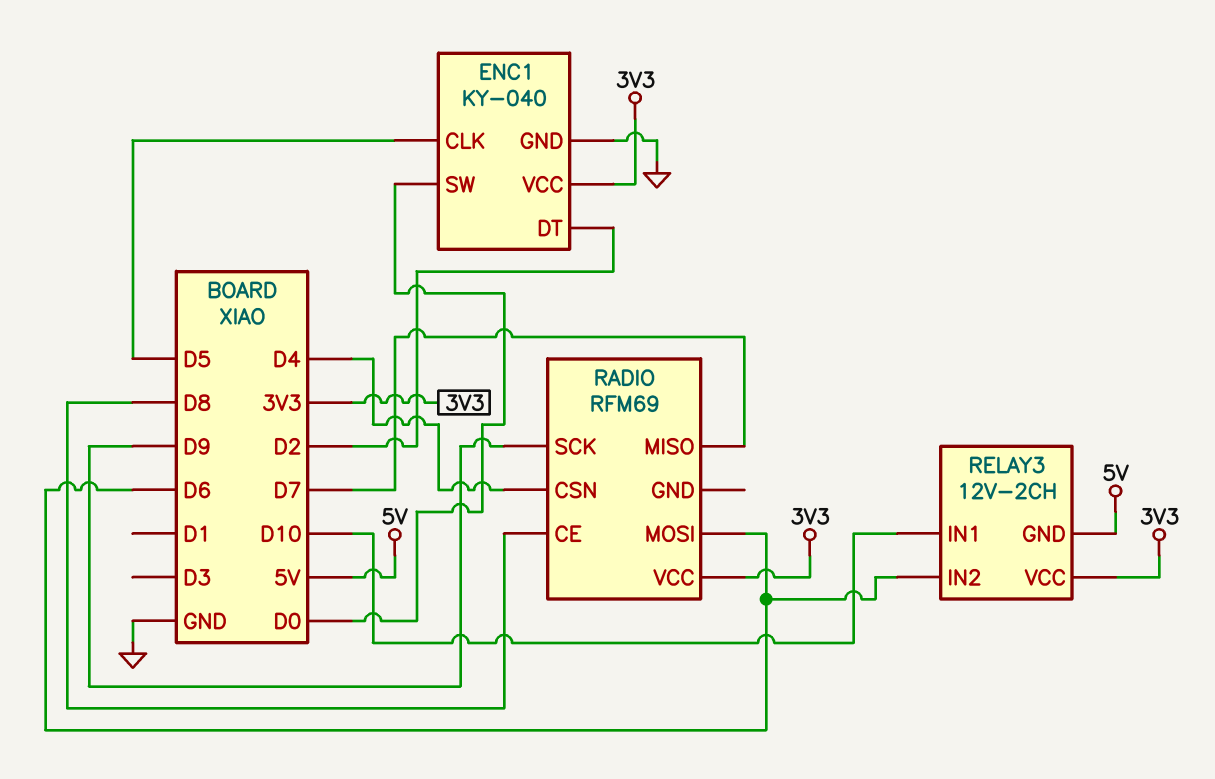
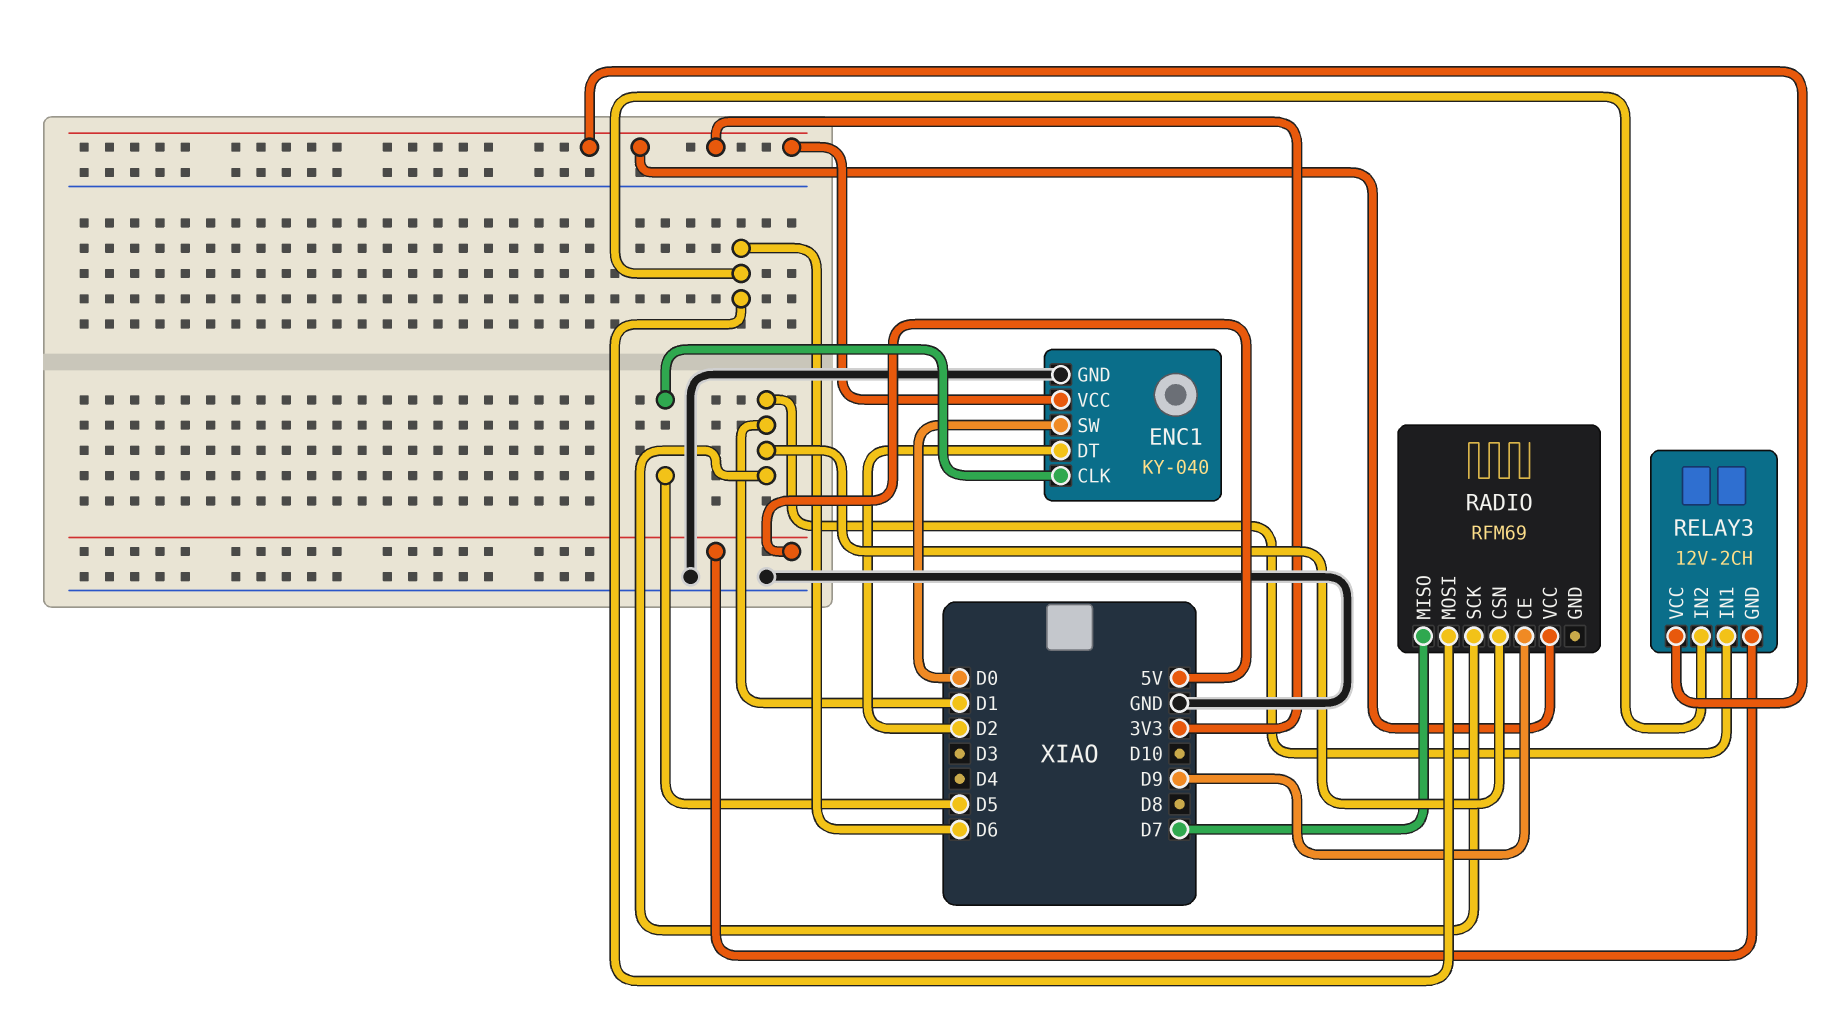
RADIO pin CE: D8 -> D9
RADIO pin CSN: D4 -> D1
RADIO pin SCK: D9 -> D1
RELAY3 pin IN1: D10 -> D1

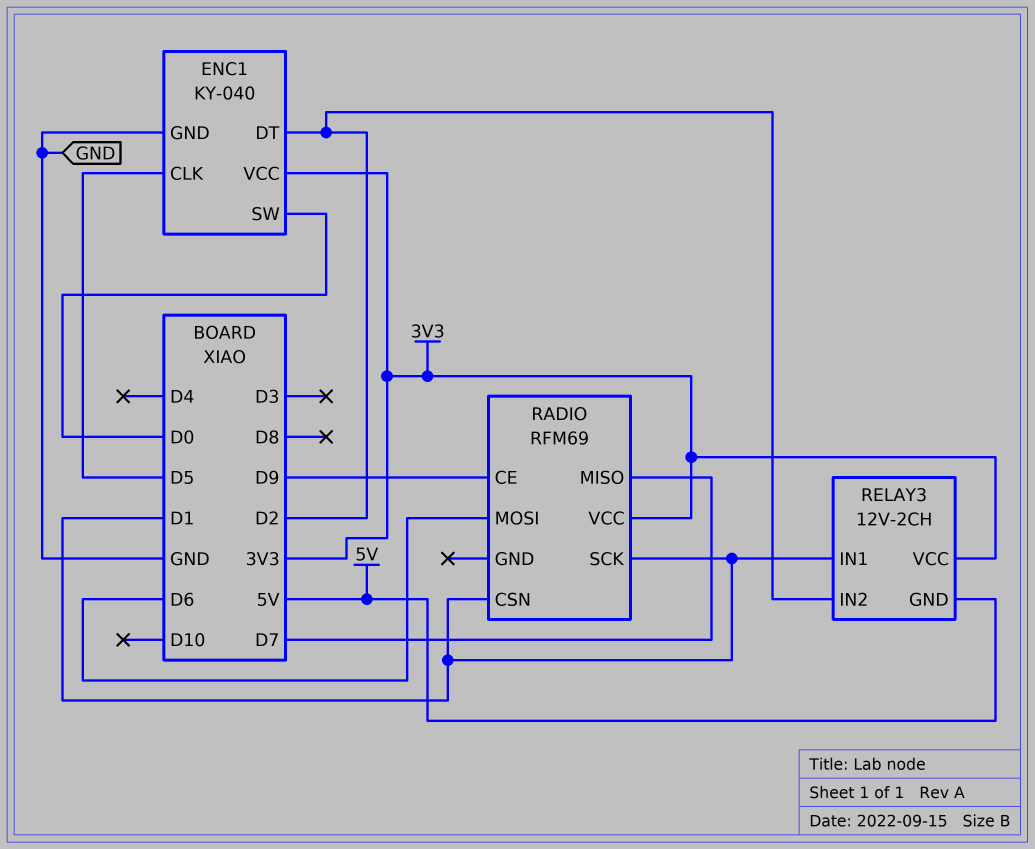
RELAY3 pin IN2: D6 -> D2

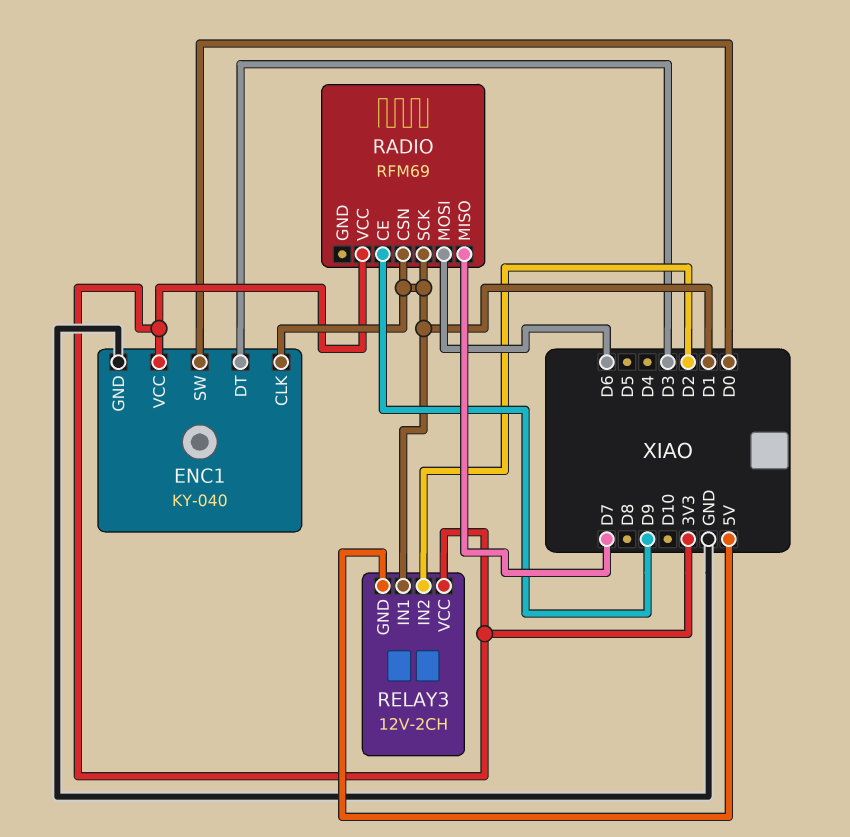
ENC1 pin CLK: D5 -> D1
ENC1 pin DT: D2 -> D3

